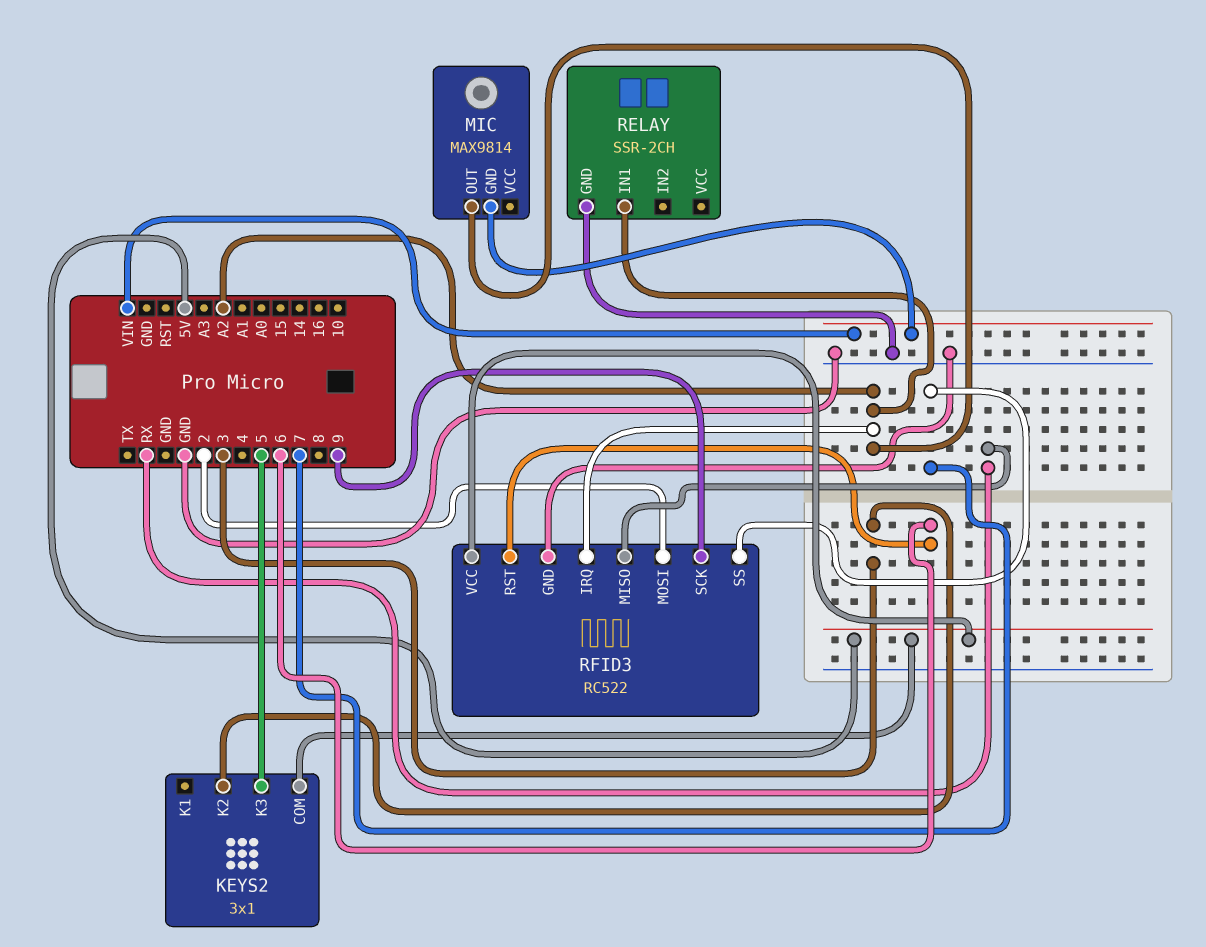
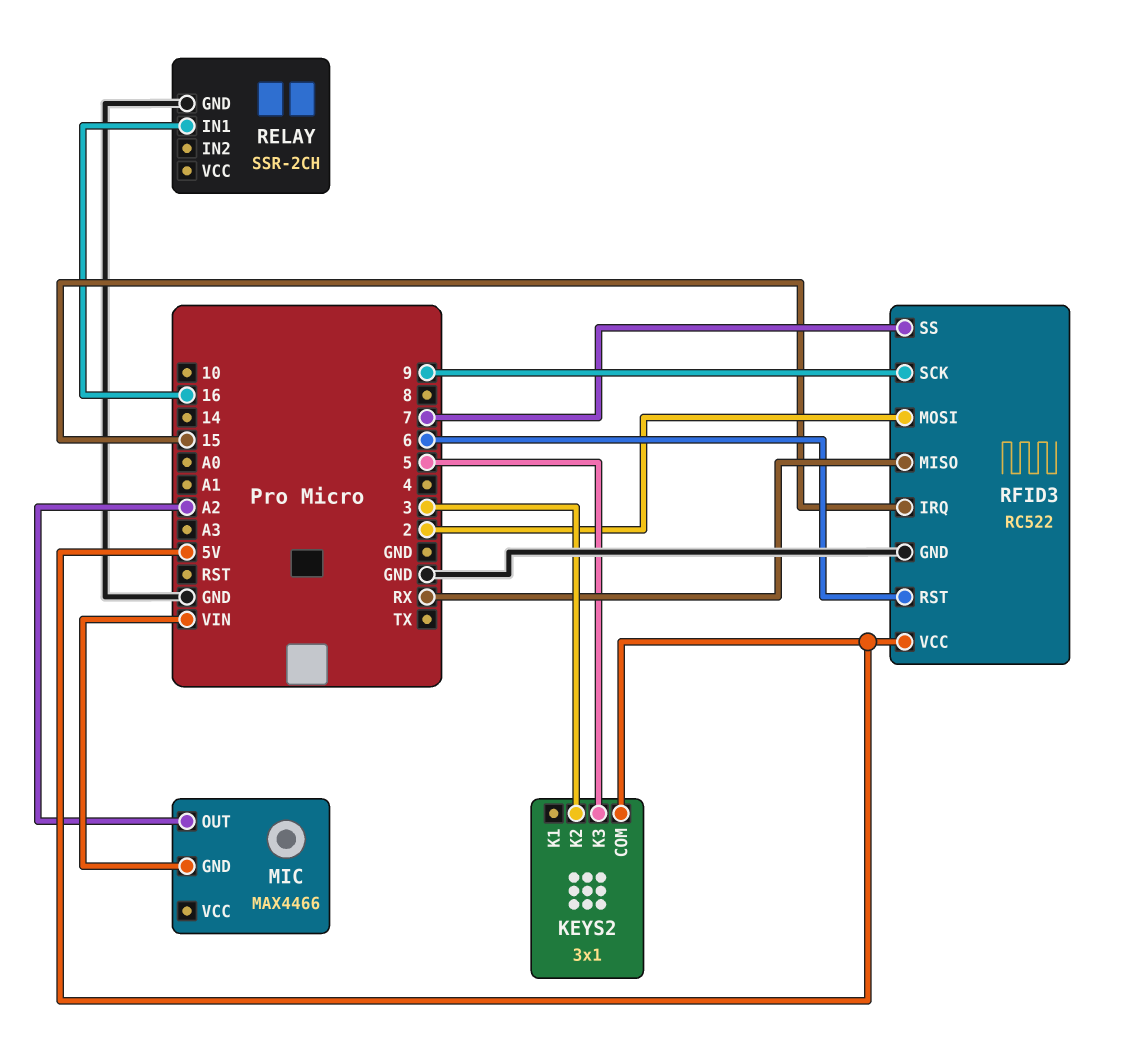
MIC: MAX9814 -> MAX4466
RELAY pin IN1: A2 -> 16
RFID3 pin IRQ: A2 -> 15

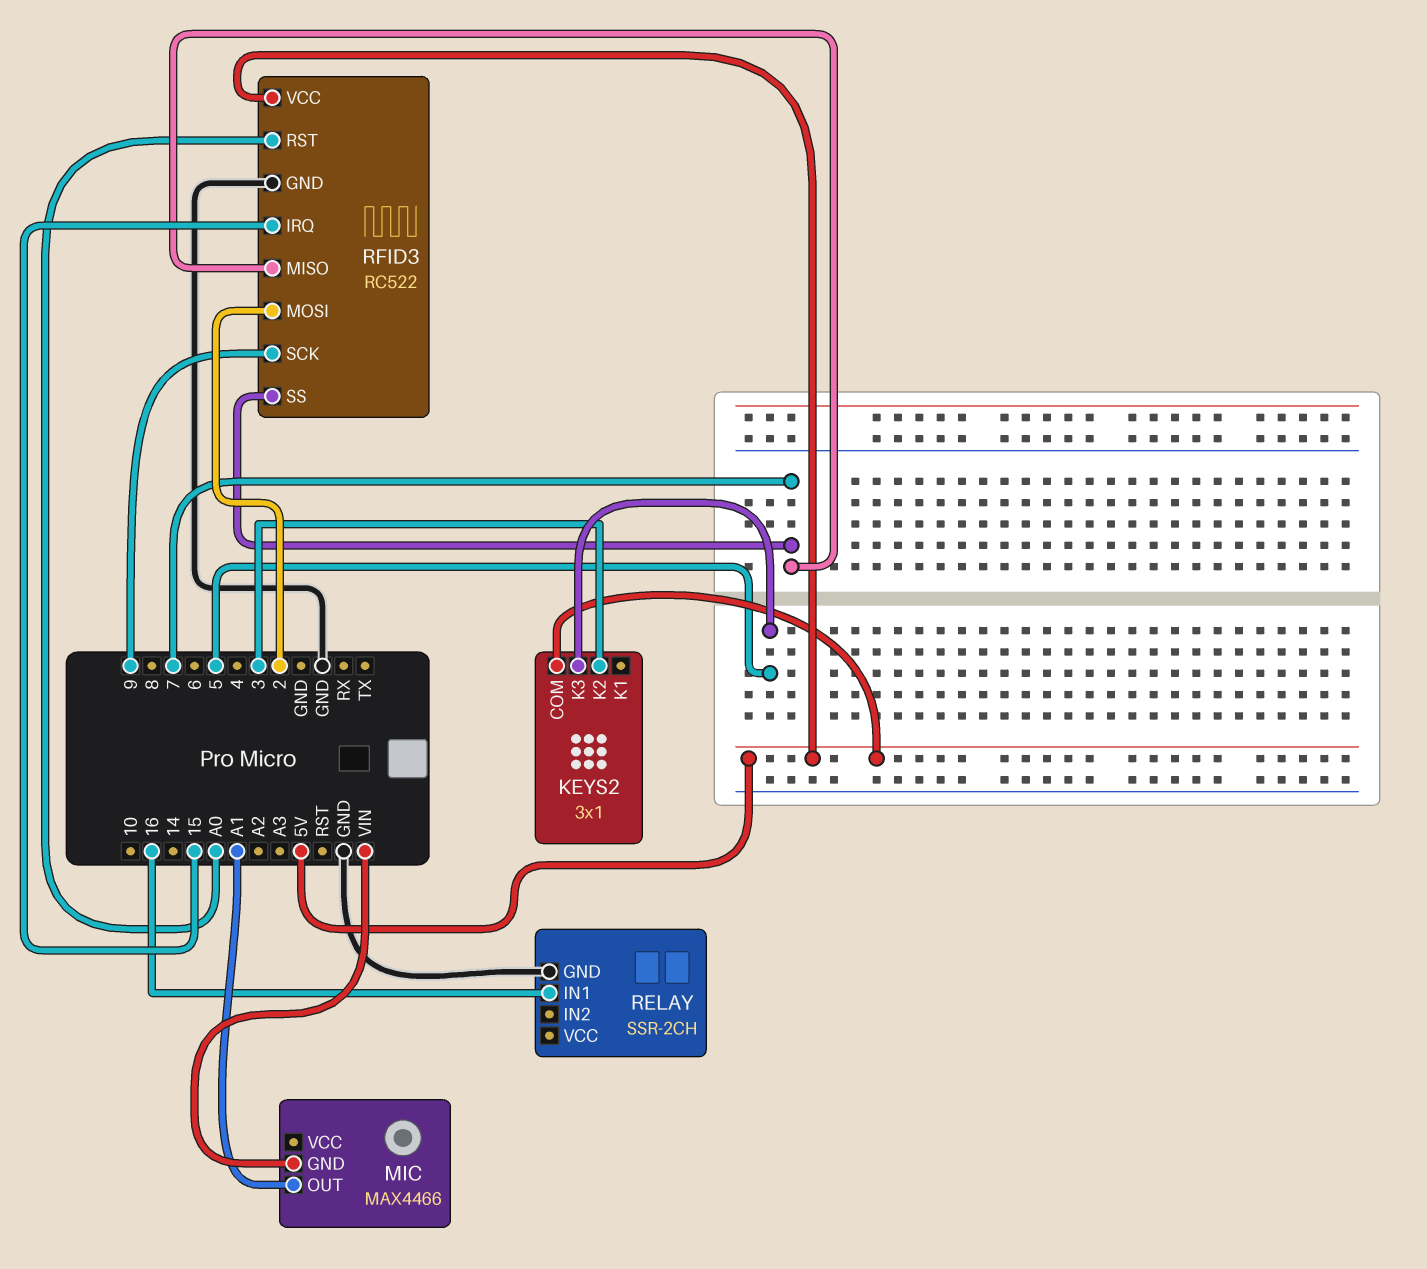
MIC pin OUT: A2 -> A1
RFID3 pin MISO: RX -> 7
RFID3 pin RST: 6 -> A0

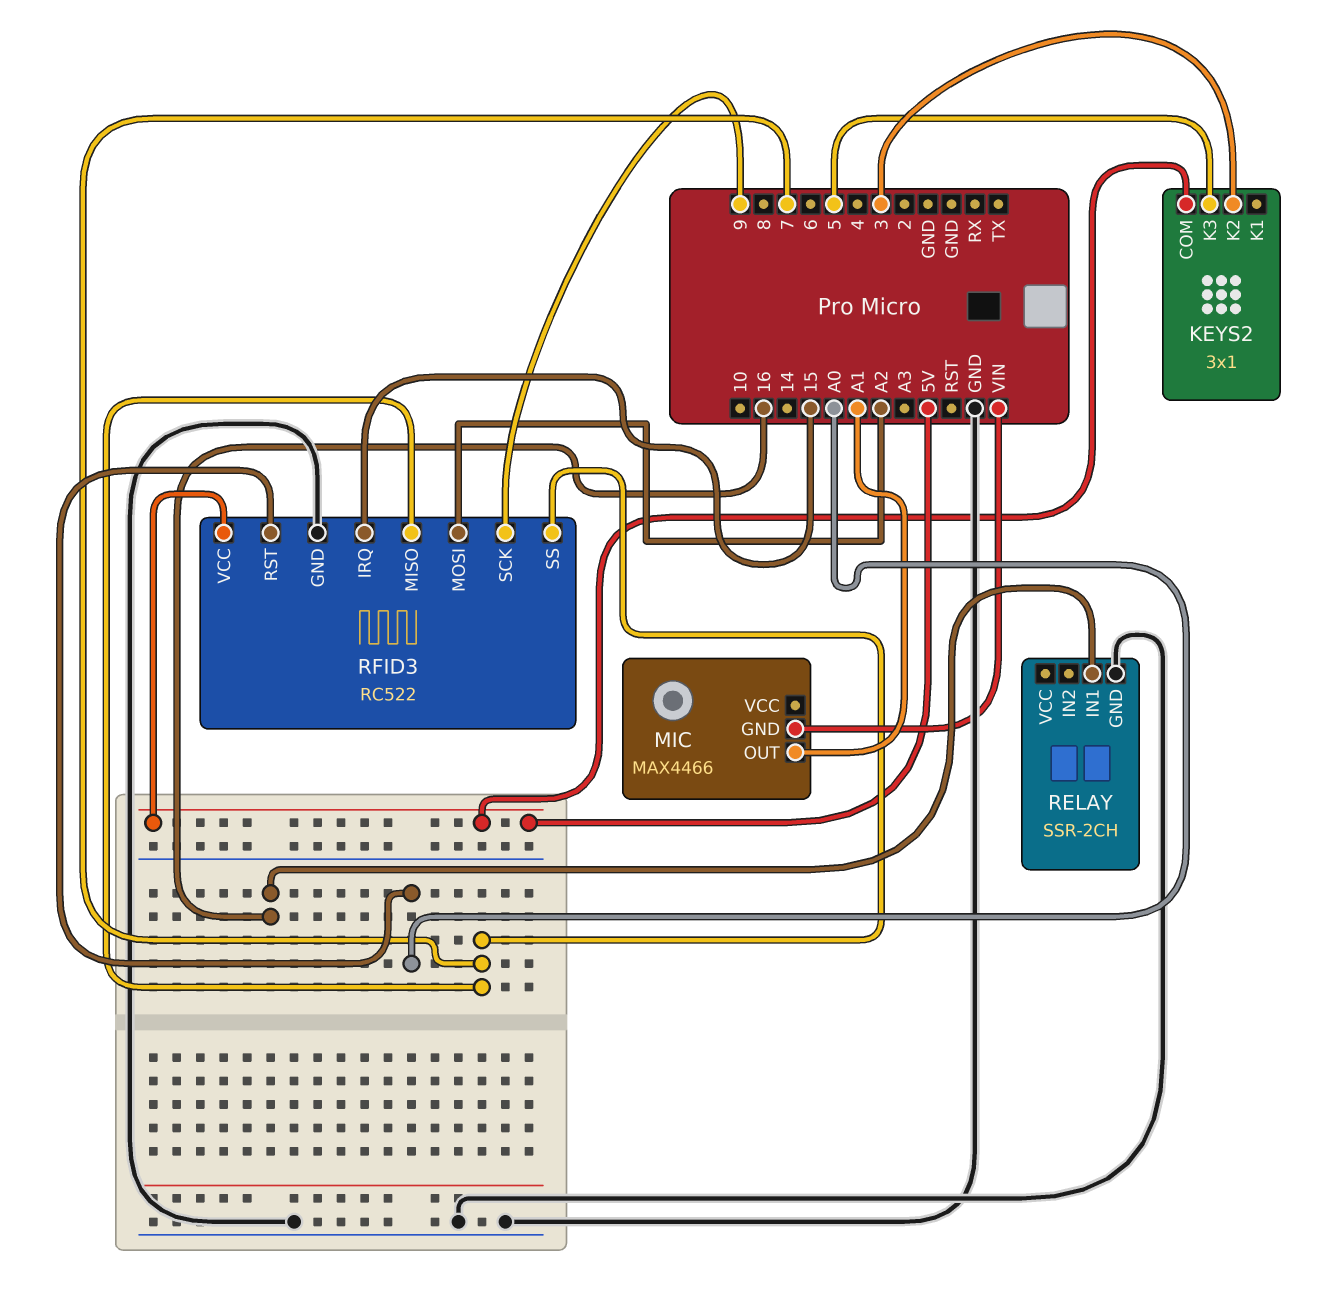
RFID3 pin MOSI: 2 -> A2

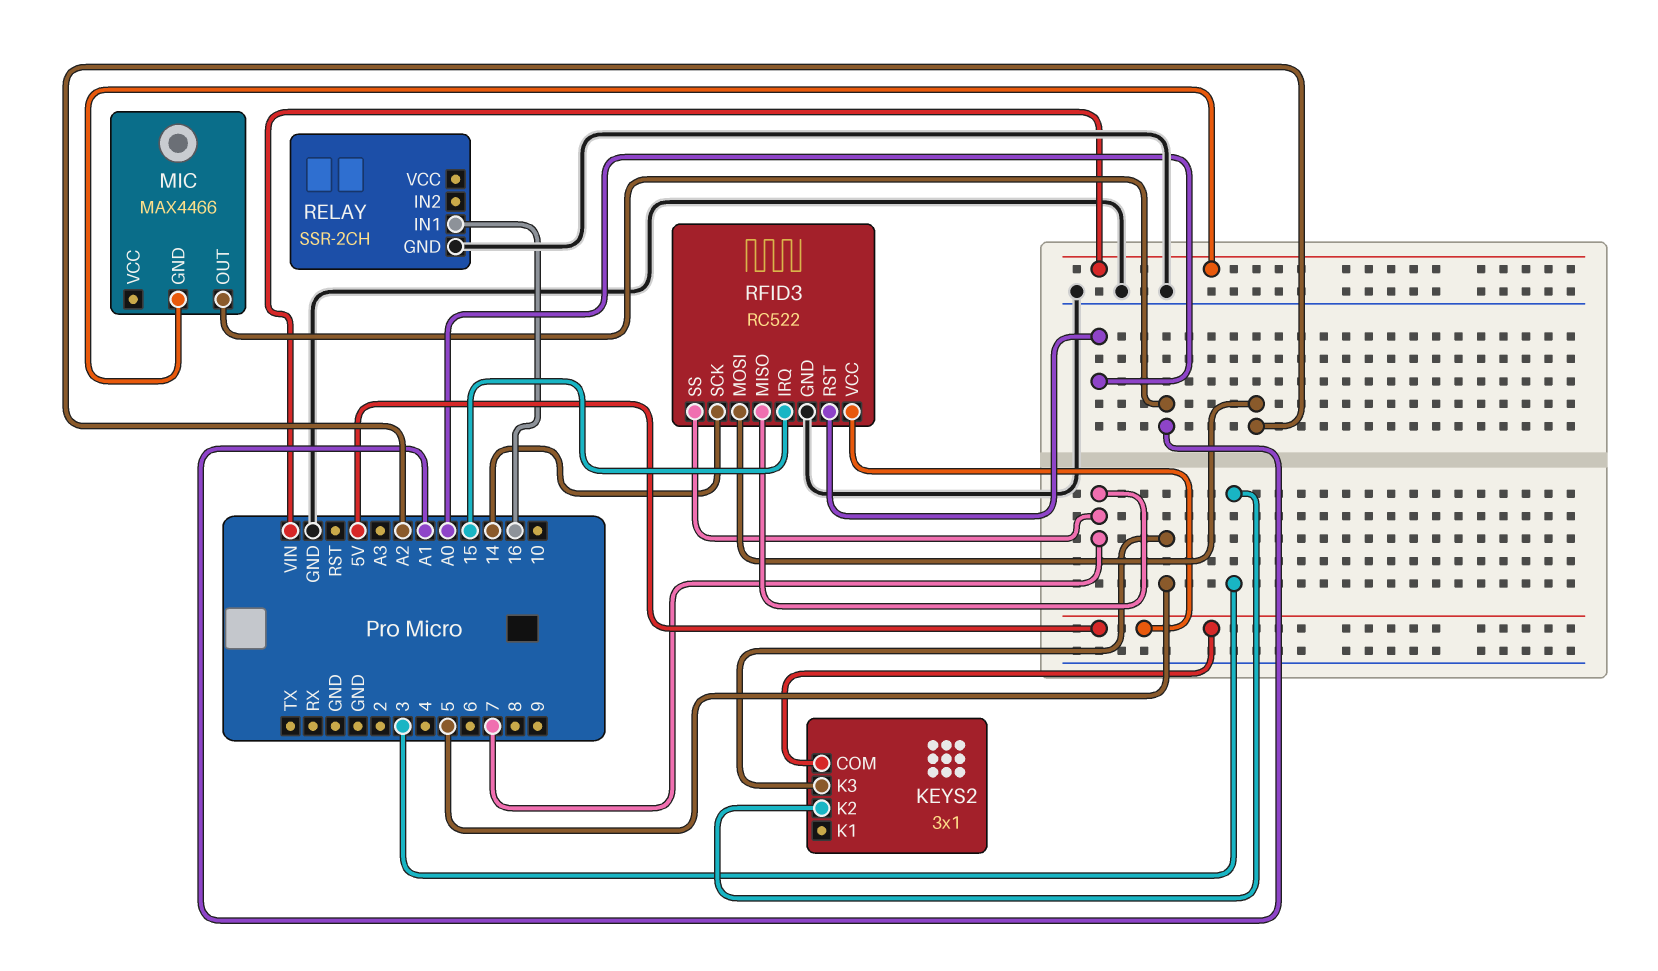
RFID3 pin SCK: 9 -> 14

